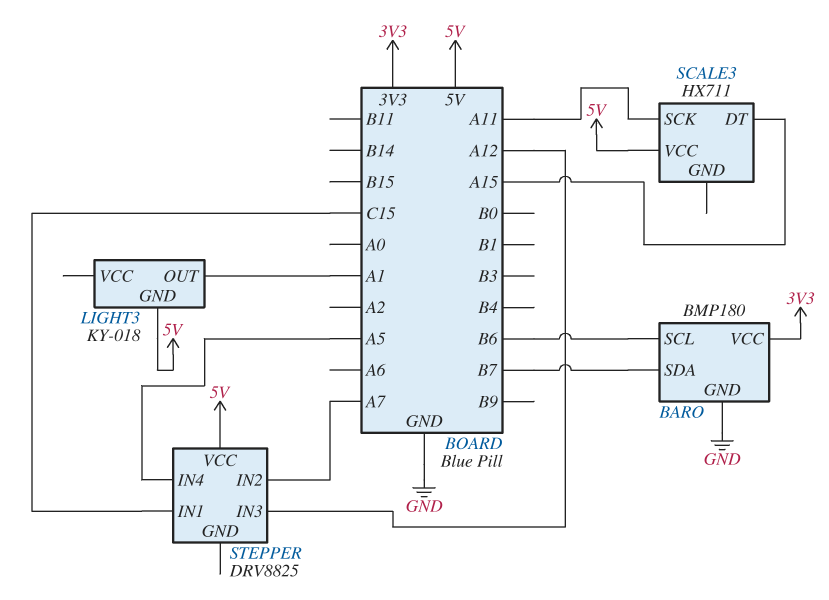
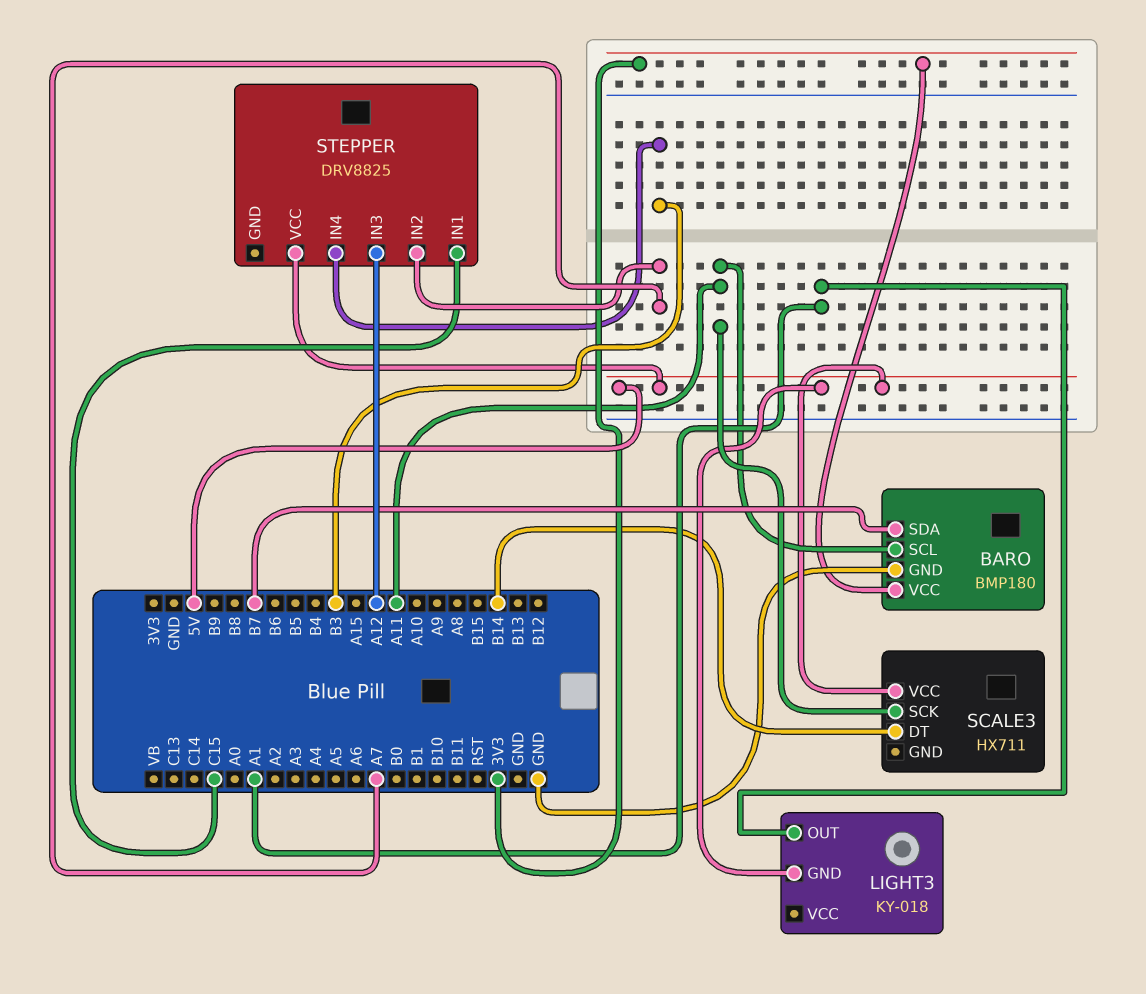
BARO pin SCL: B6 -> A11
SCALE3 pin DT: A15 -> B14
STEPPER pin IN4: A5 -> B3

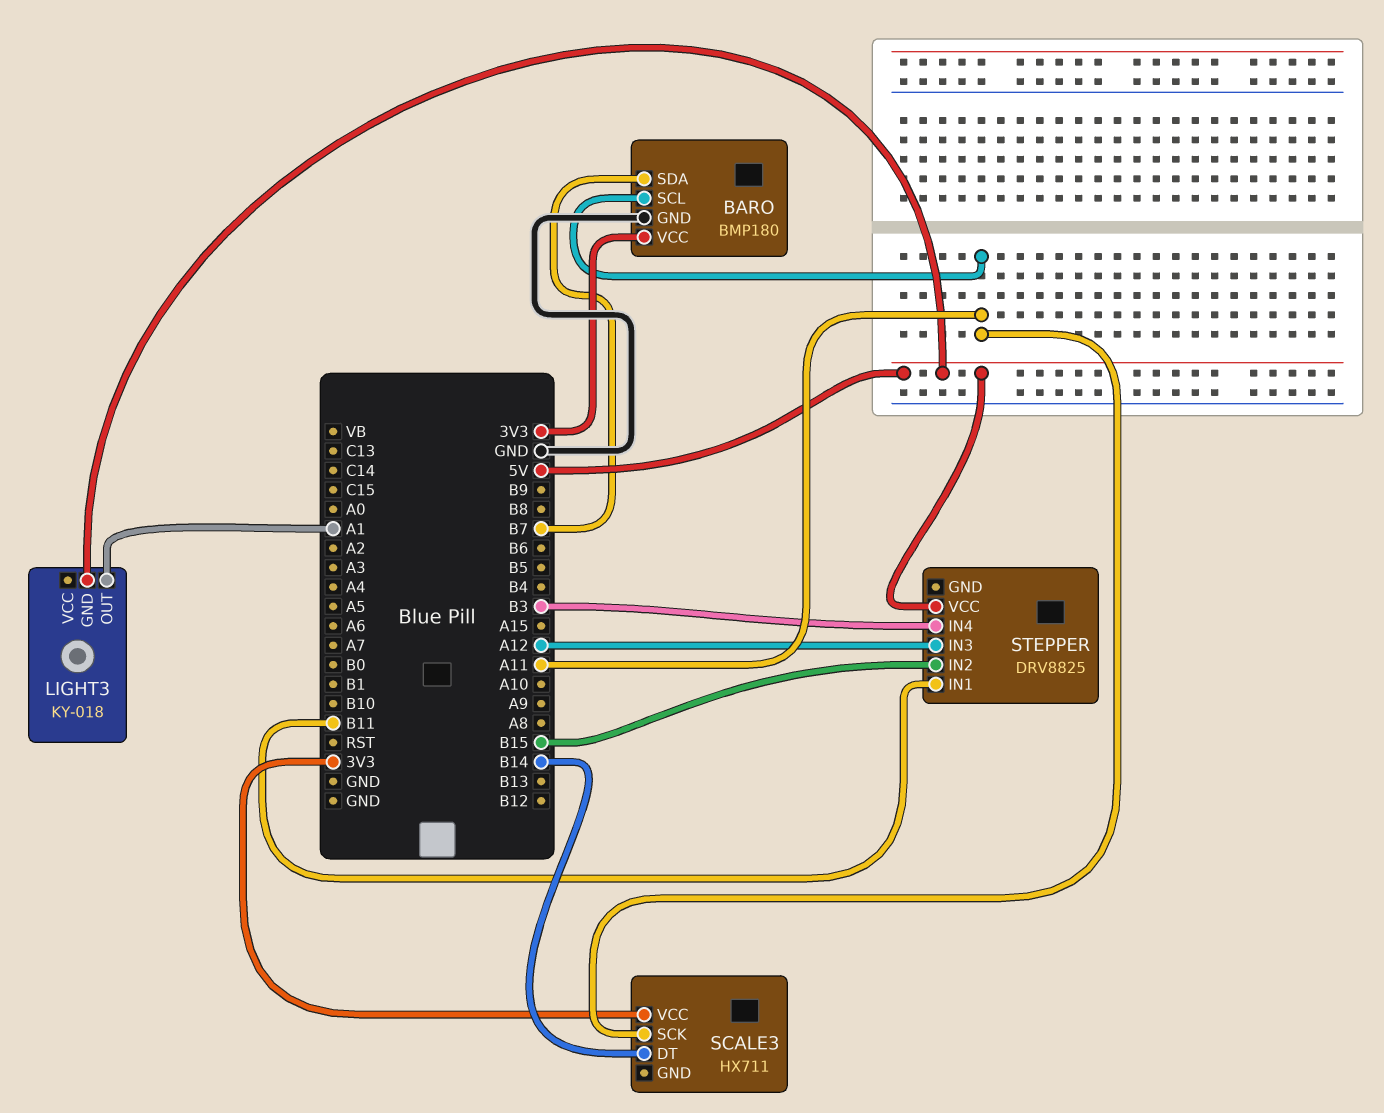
SCALE3 pin VCC: 5V -> 3V3
STEPPER pin IN1: C15 -> B11
STEPPER pin IN2: A7 -> B15

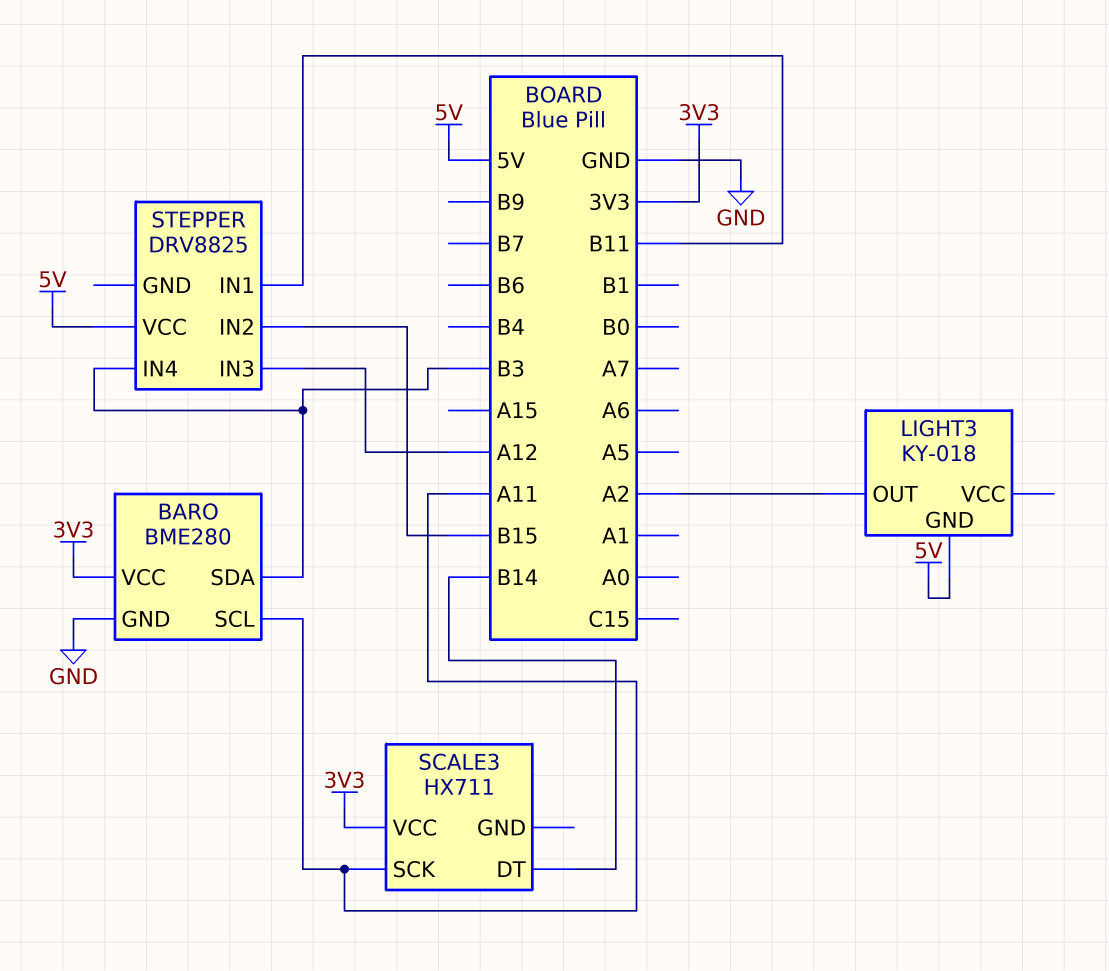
BARO: BMP180 -> BME280
BARO pin SDA: B7 -> B3
LIGHT3 pin OUT: A1 -> A2

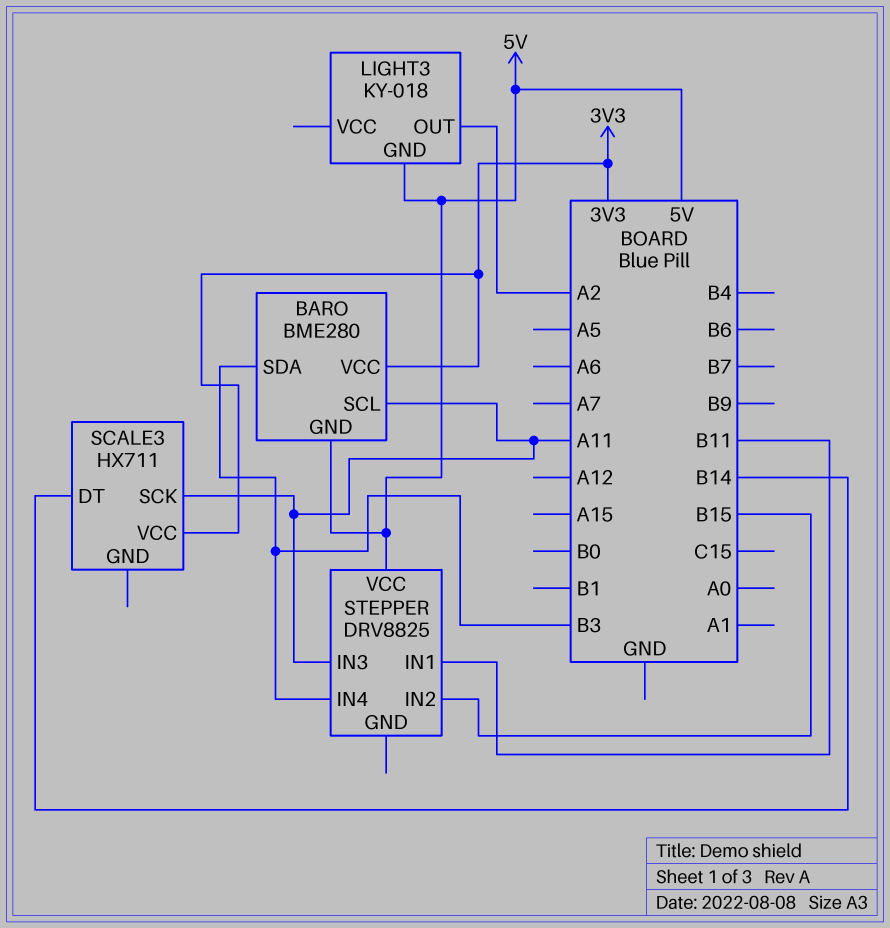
BARO pin GND: GND -> 5V
STEPPER pin IN3: A12 -> A11

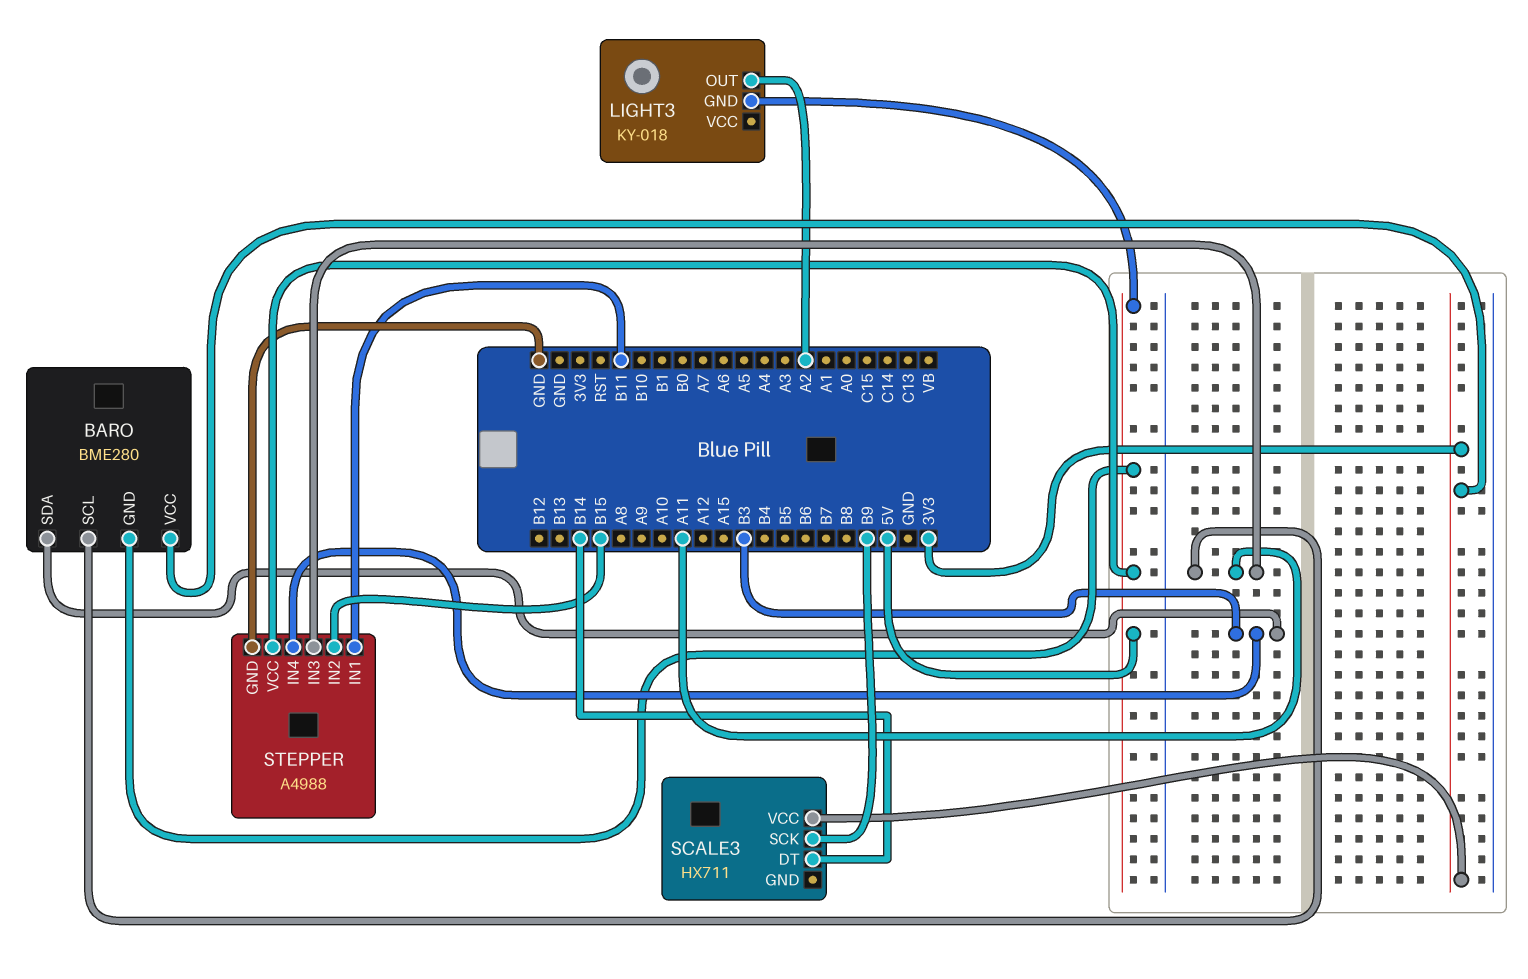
SCALE3 pin SCK: A11 -> B9
STEPPER: DRV8825 -> A4988
STEPPER pin GND: none -> GND

